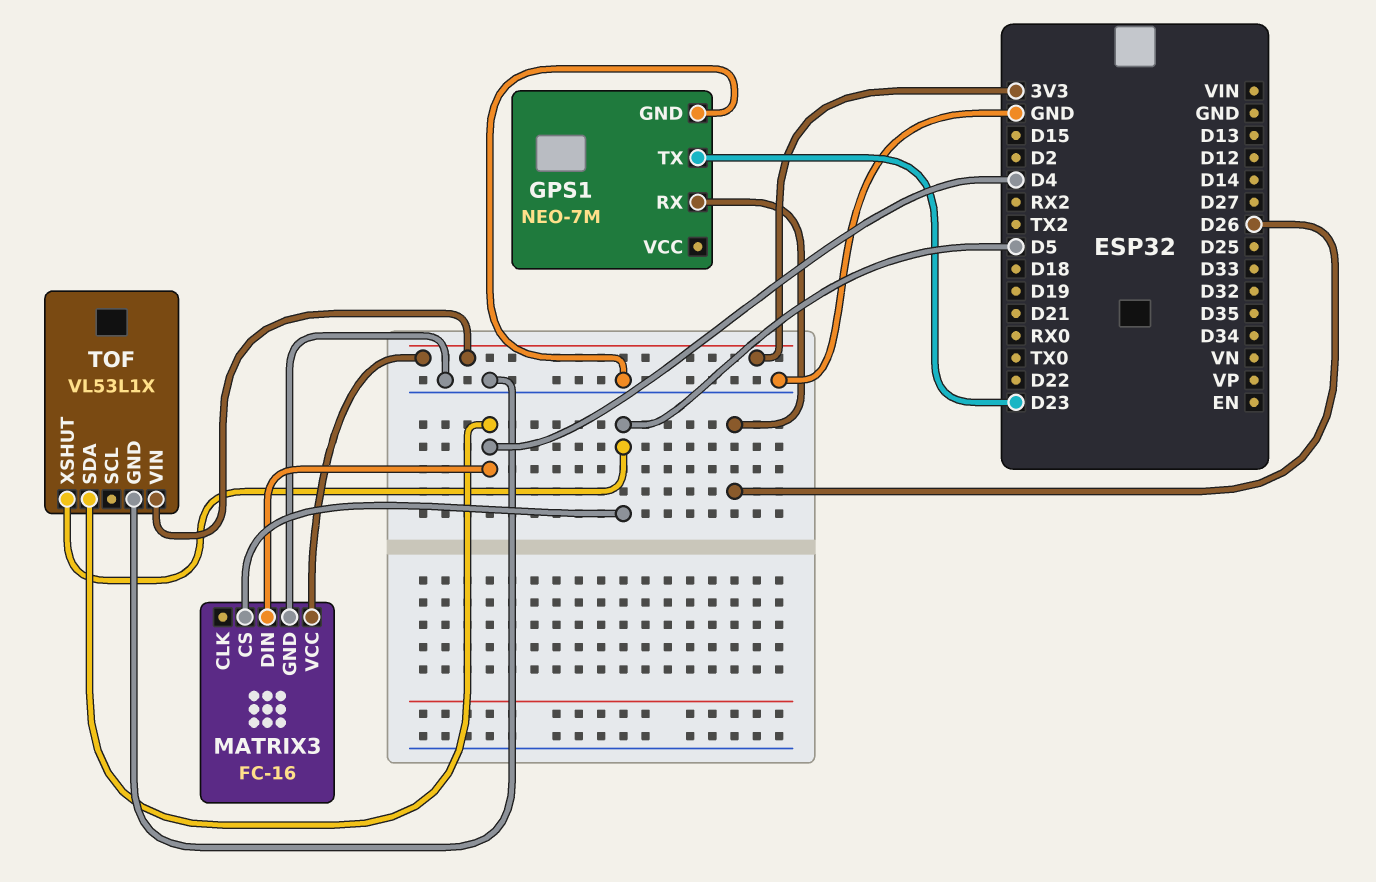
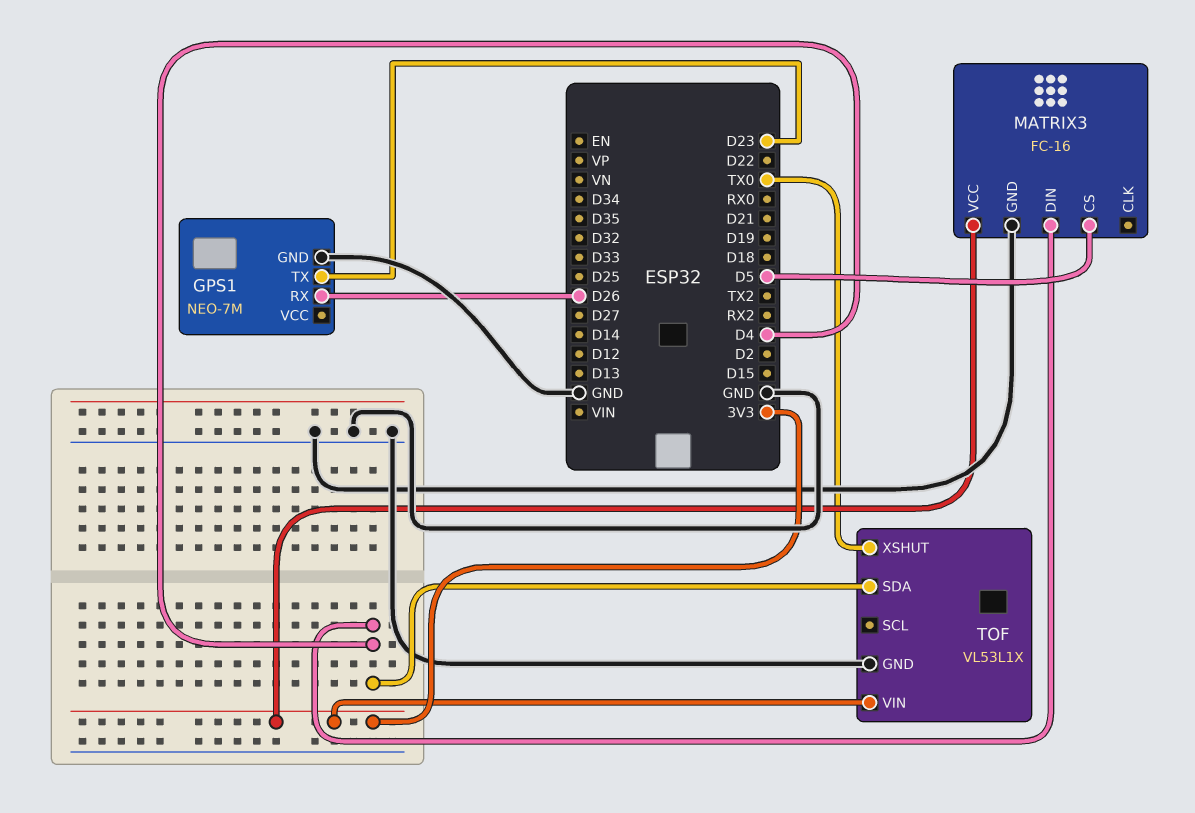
TOF pin XSHUT: D5 -> TX0

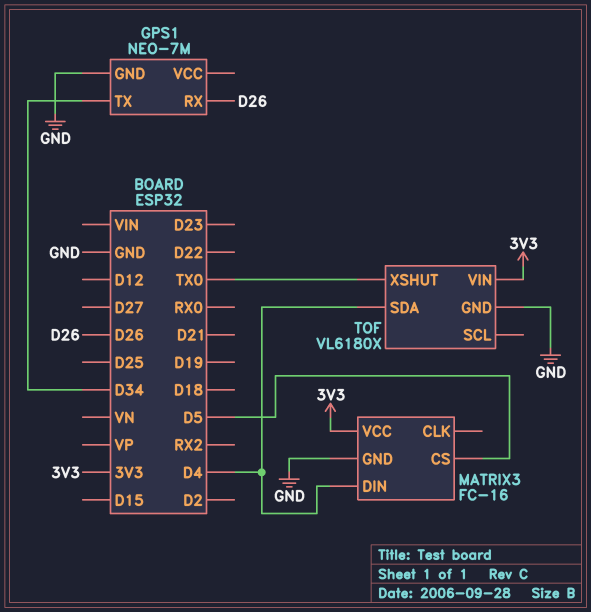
GPS1 pin TX: D23 -> D34
TOF: VL53L1X -> VL6180X

